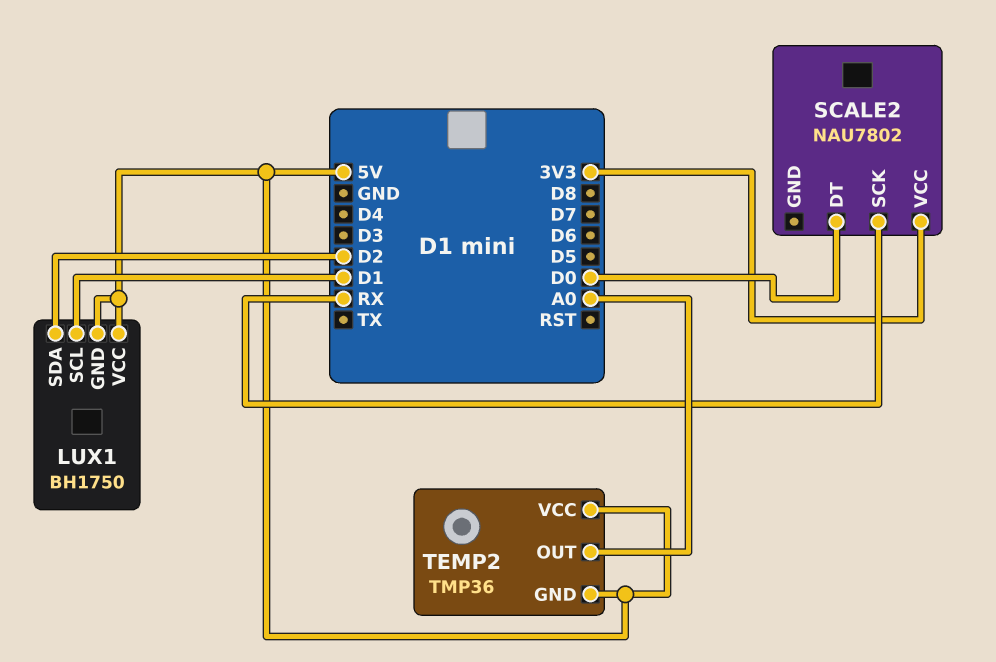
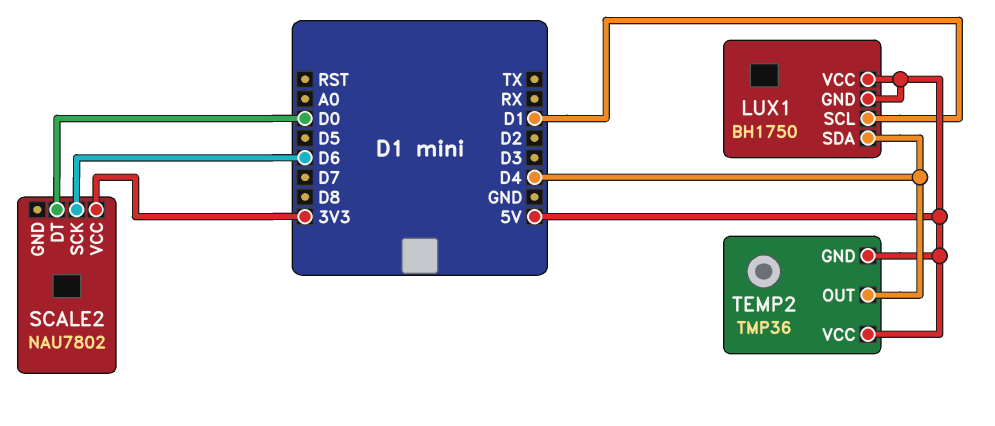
LUX1 pin SDA: D2 -> D4
SCALE2 pin SCK: RX -> D6
TEMP2 pin OUT: A0 -> D4

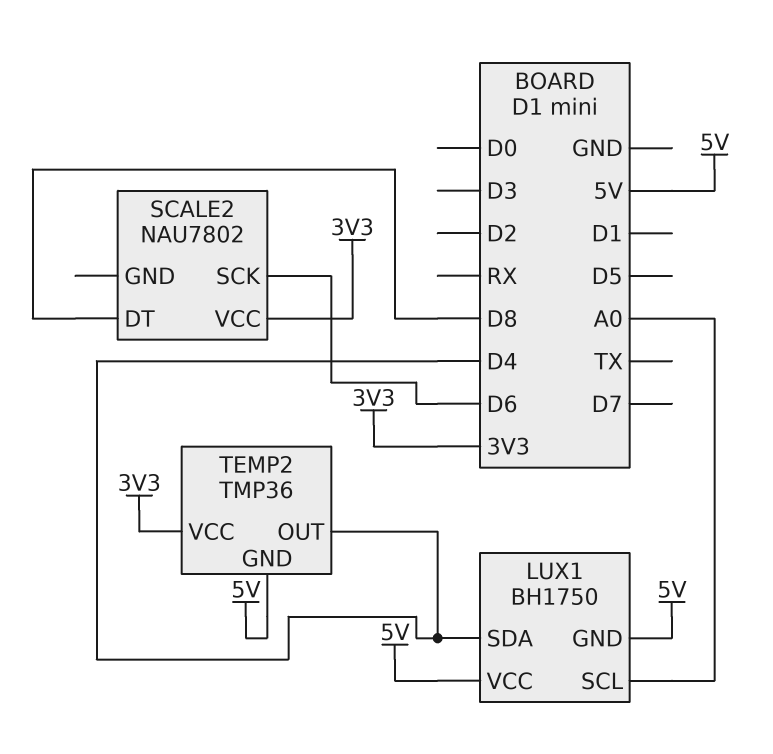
LUX1 pin SCL: D1 -> A0
SCALE2 pin DT: D0 -> D8
TEMP2 pin VCC: 5V -> 3V3

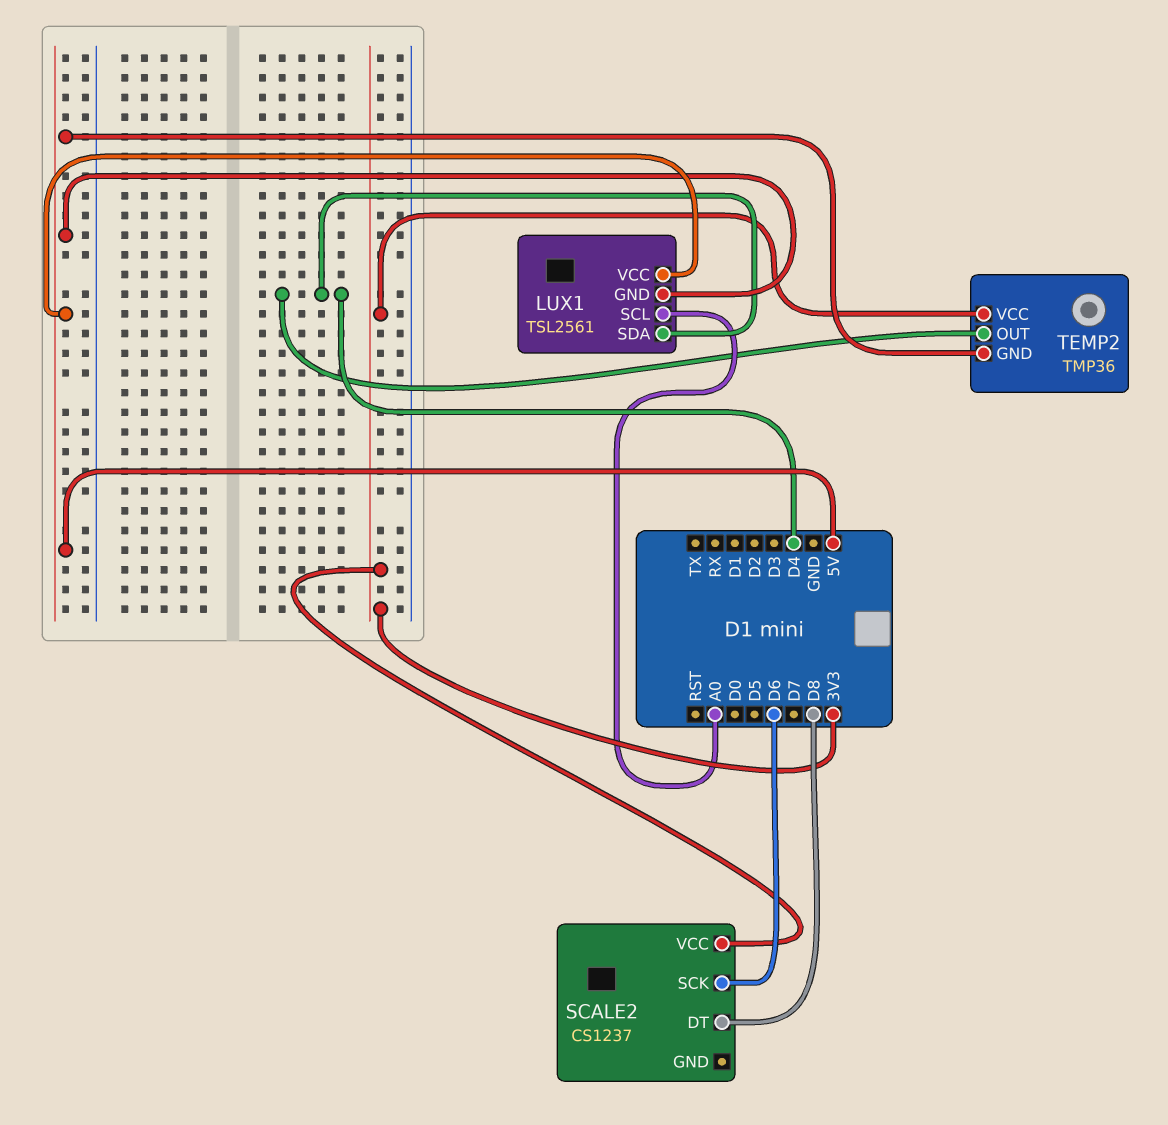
LUX1: BH1750 -> TSL2561
SCALE2: NAU7802 -> CS1237

